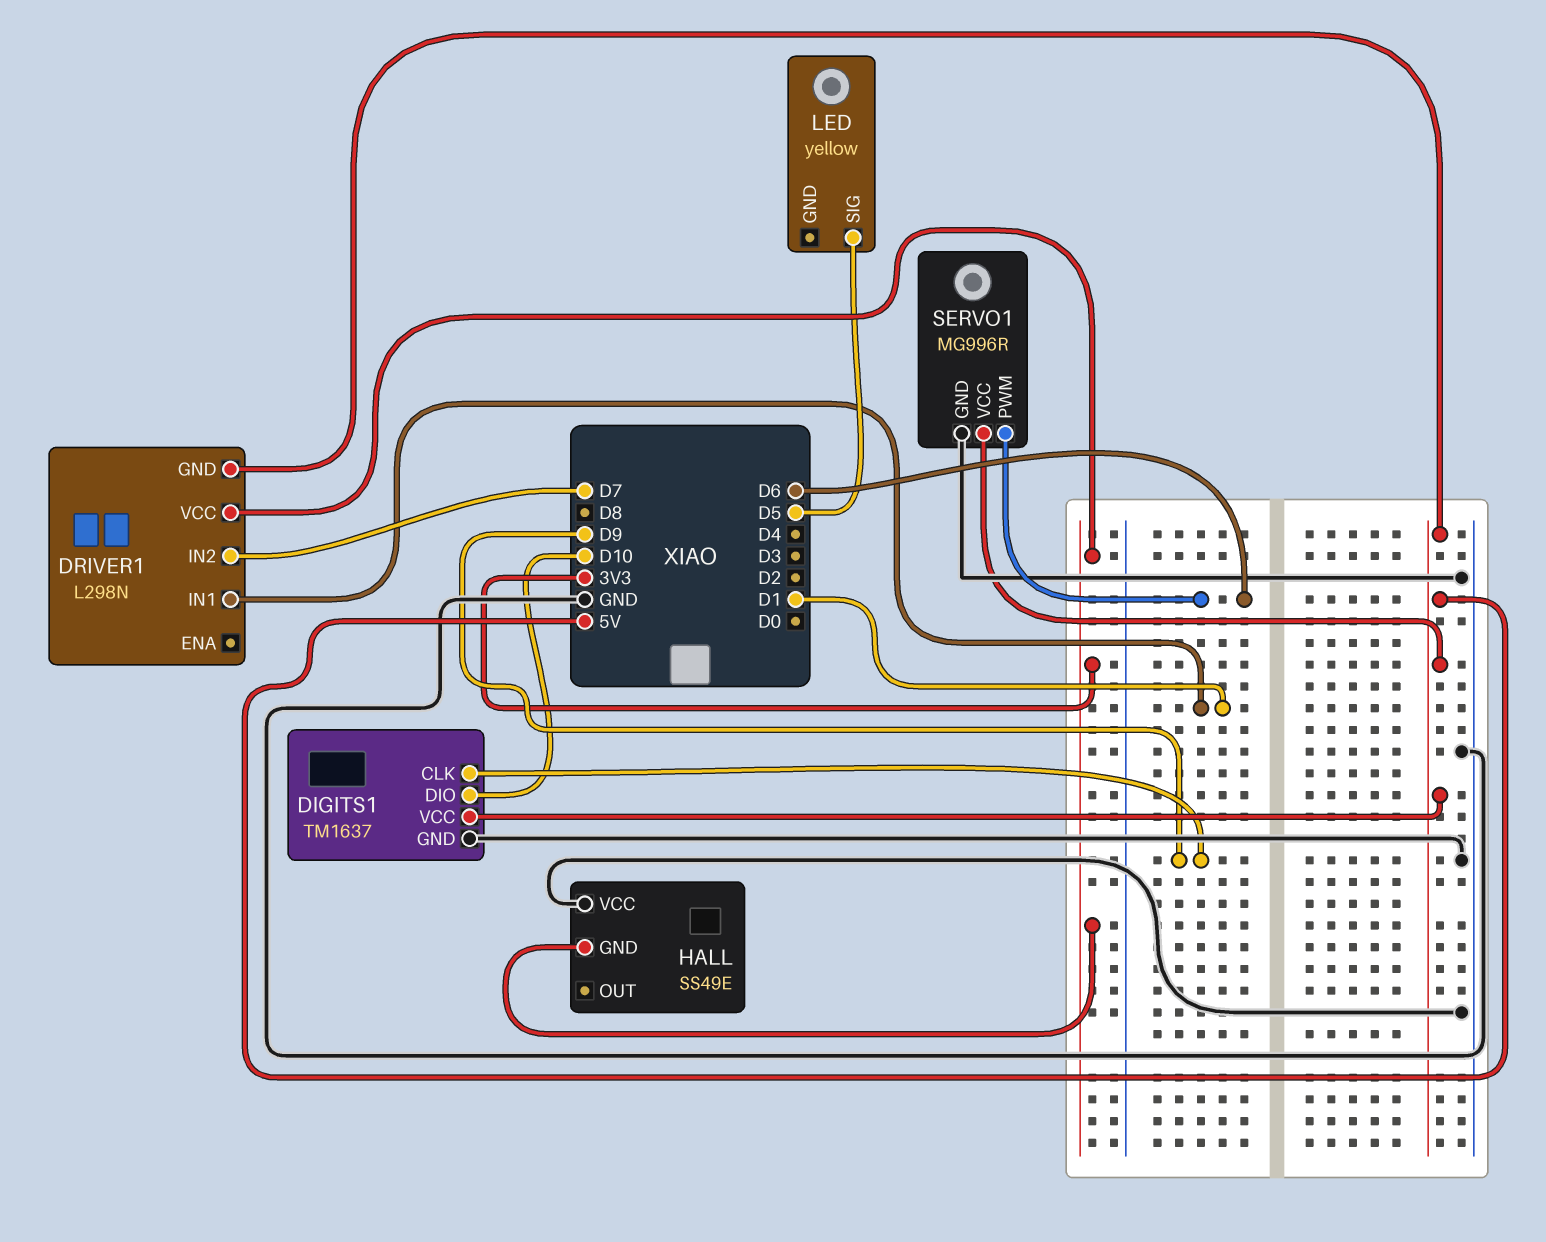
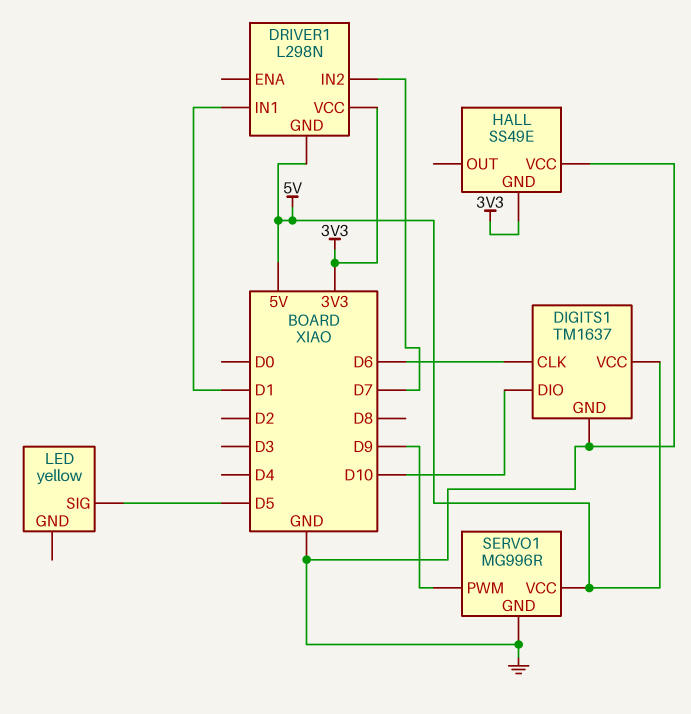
DIGITS1 pin CLK: D9 -> D6
SERVO1 pin PWM: D6 -> D9

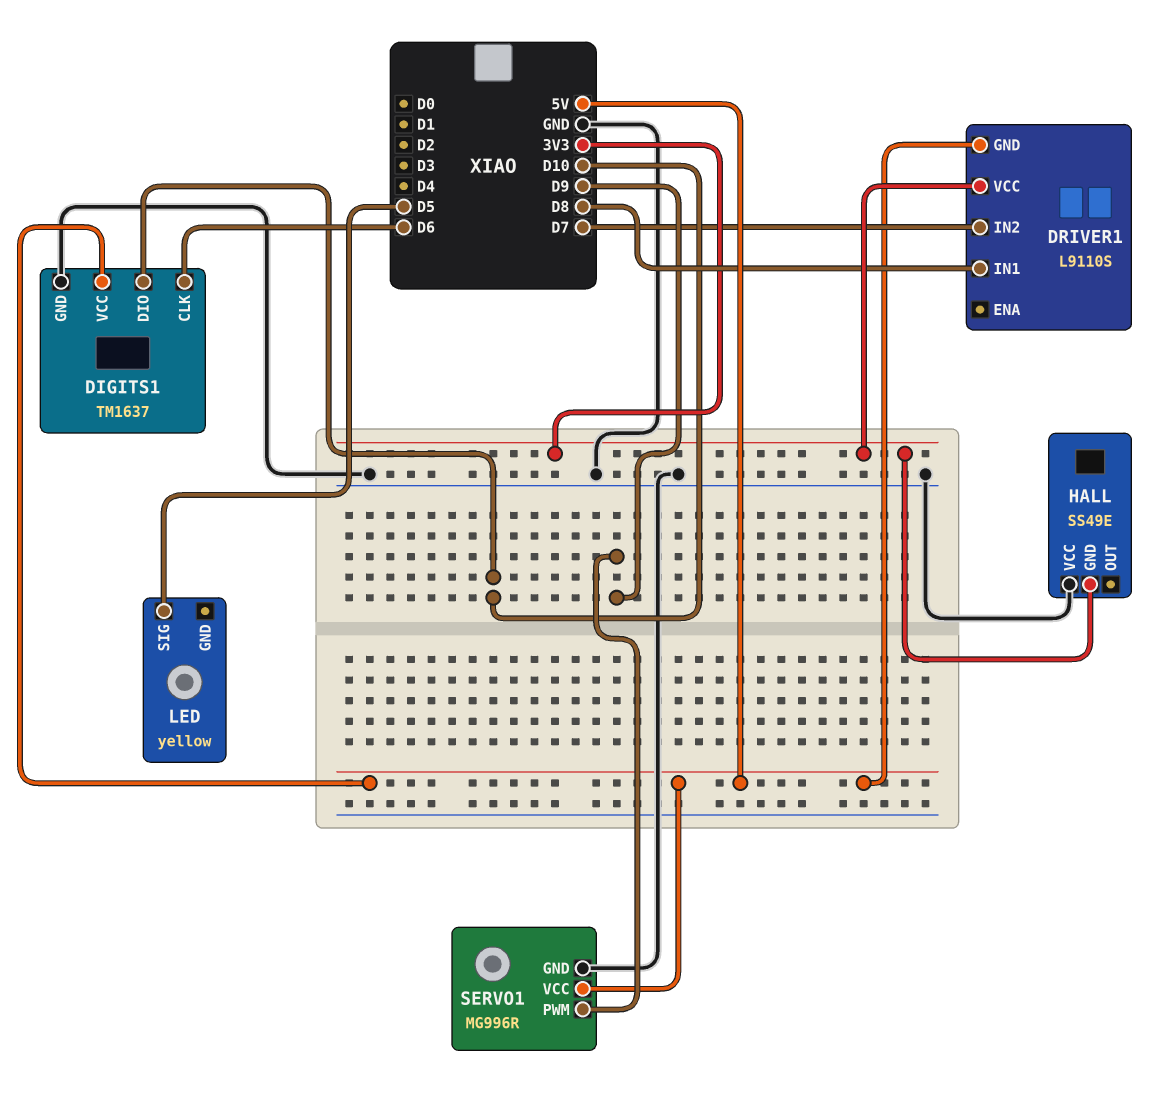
DRIVER1: L298N -> L9110S
DRIVER1 pin IN1: D1 -> D8

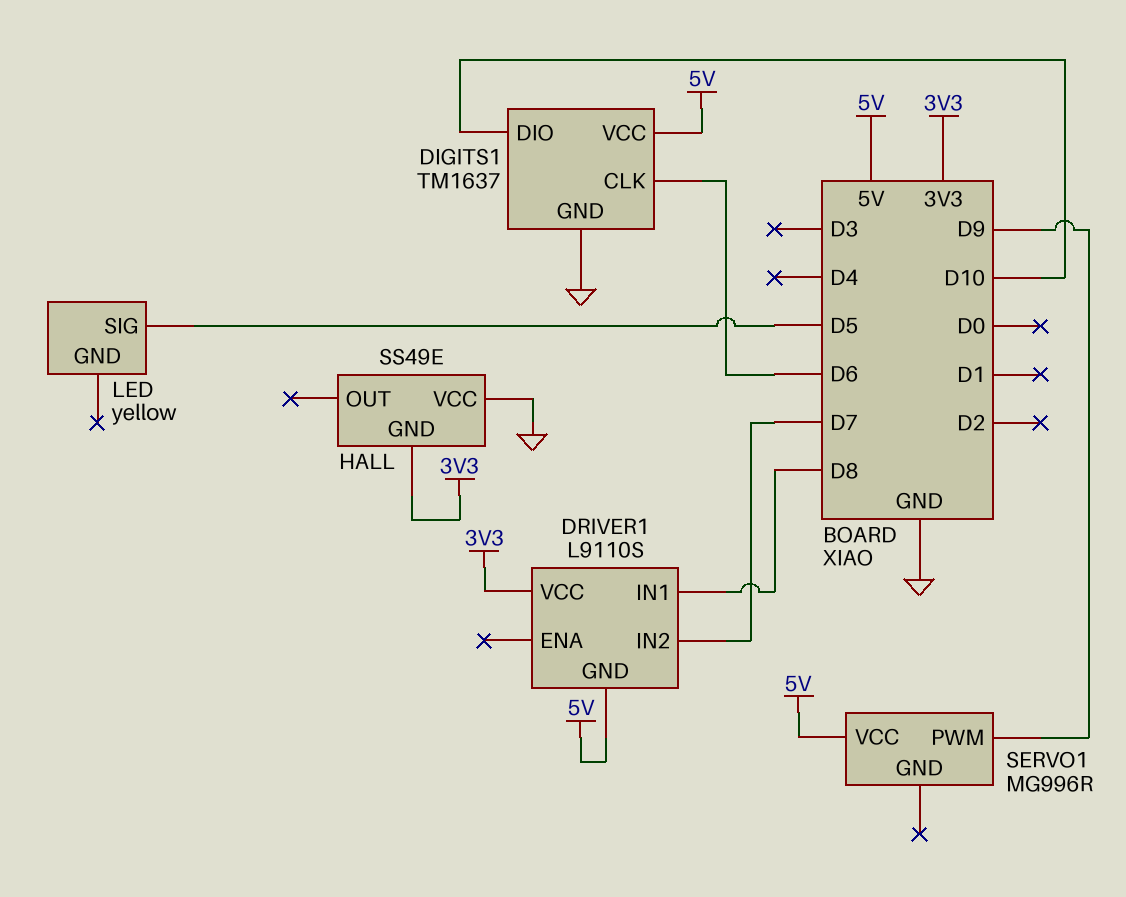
SERVO1 pin GND: GND -> none

